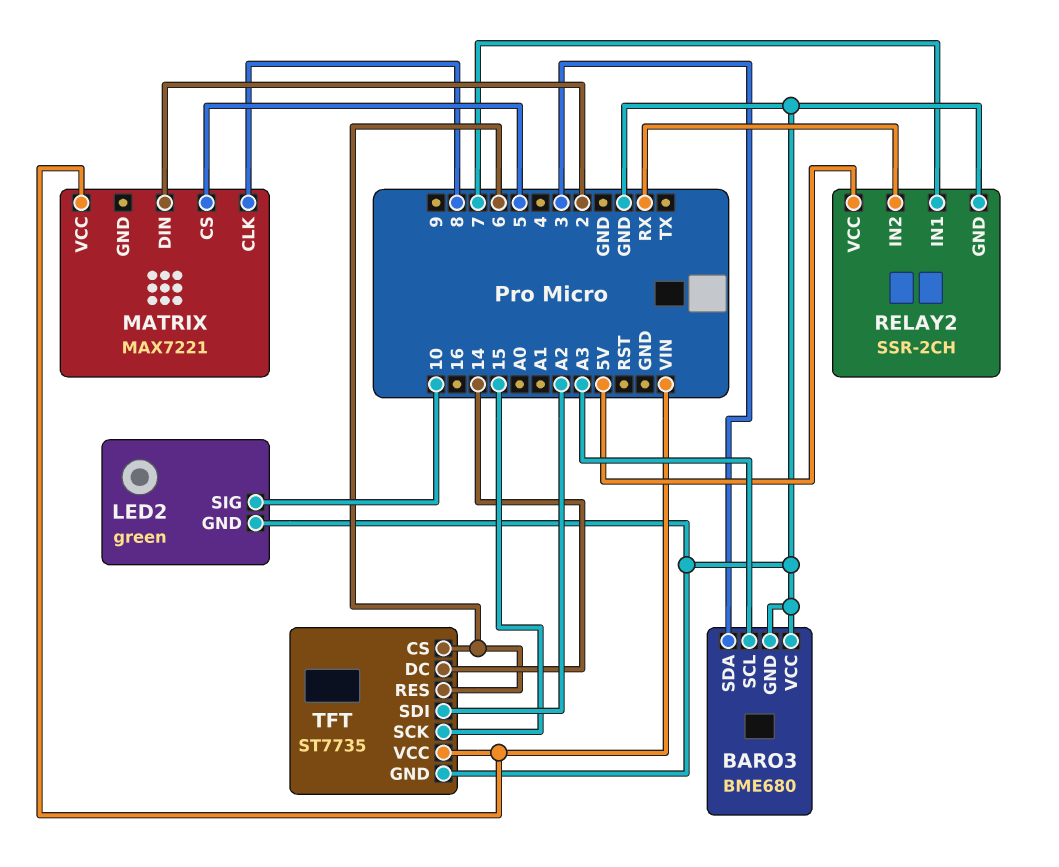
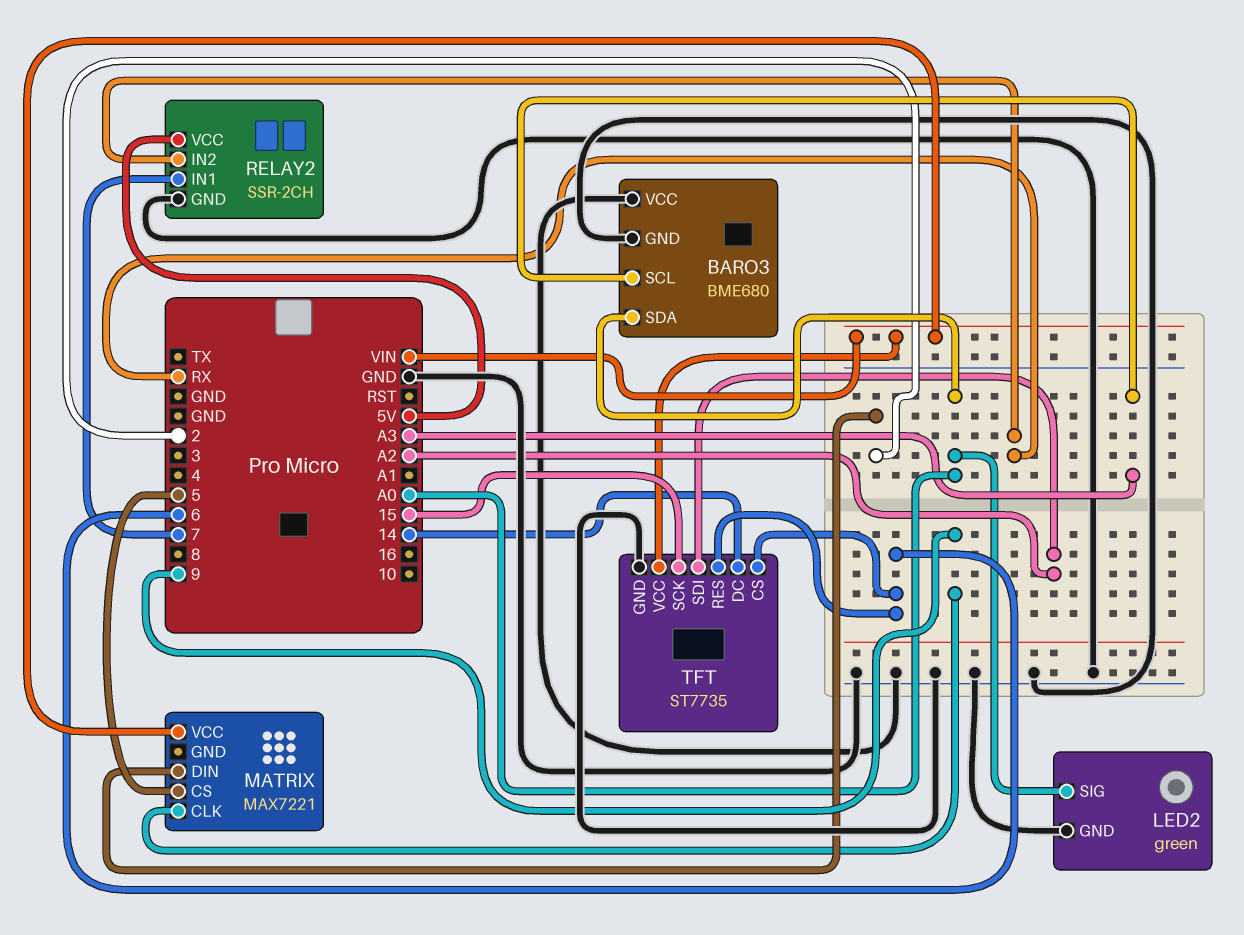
BARO3 pin SDA: 3 -> A0
LED2 pin SIG: 10 -> A0
MATRIX pin CLK: 8 -> 9

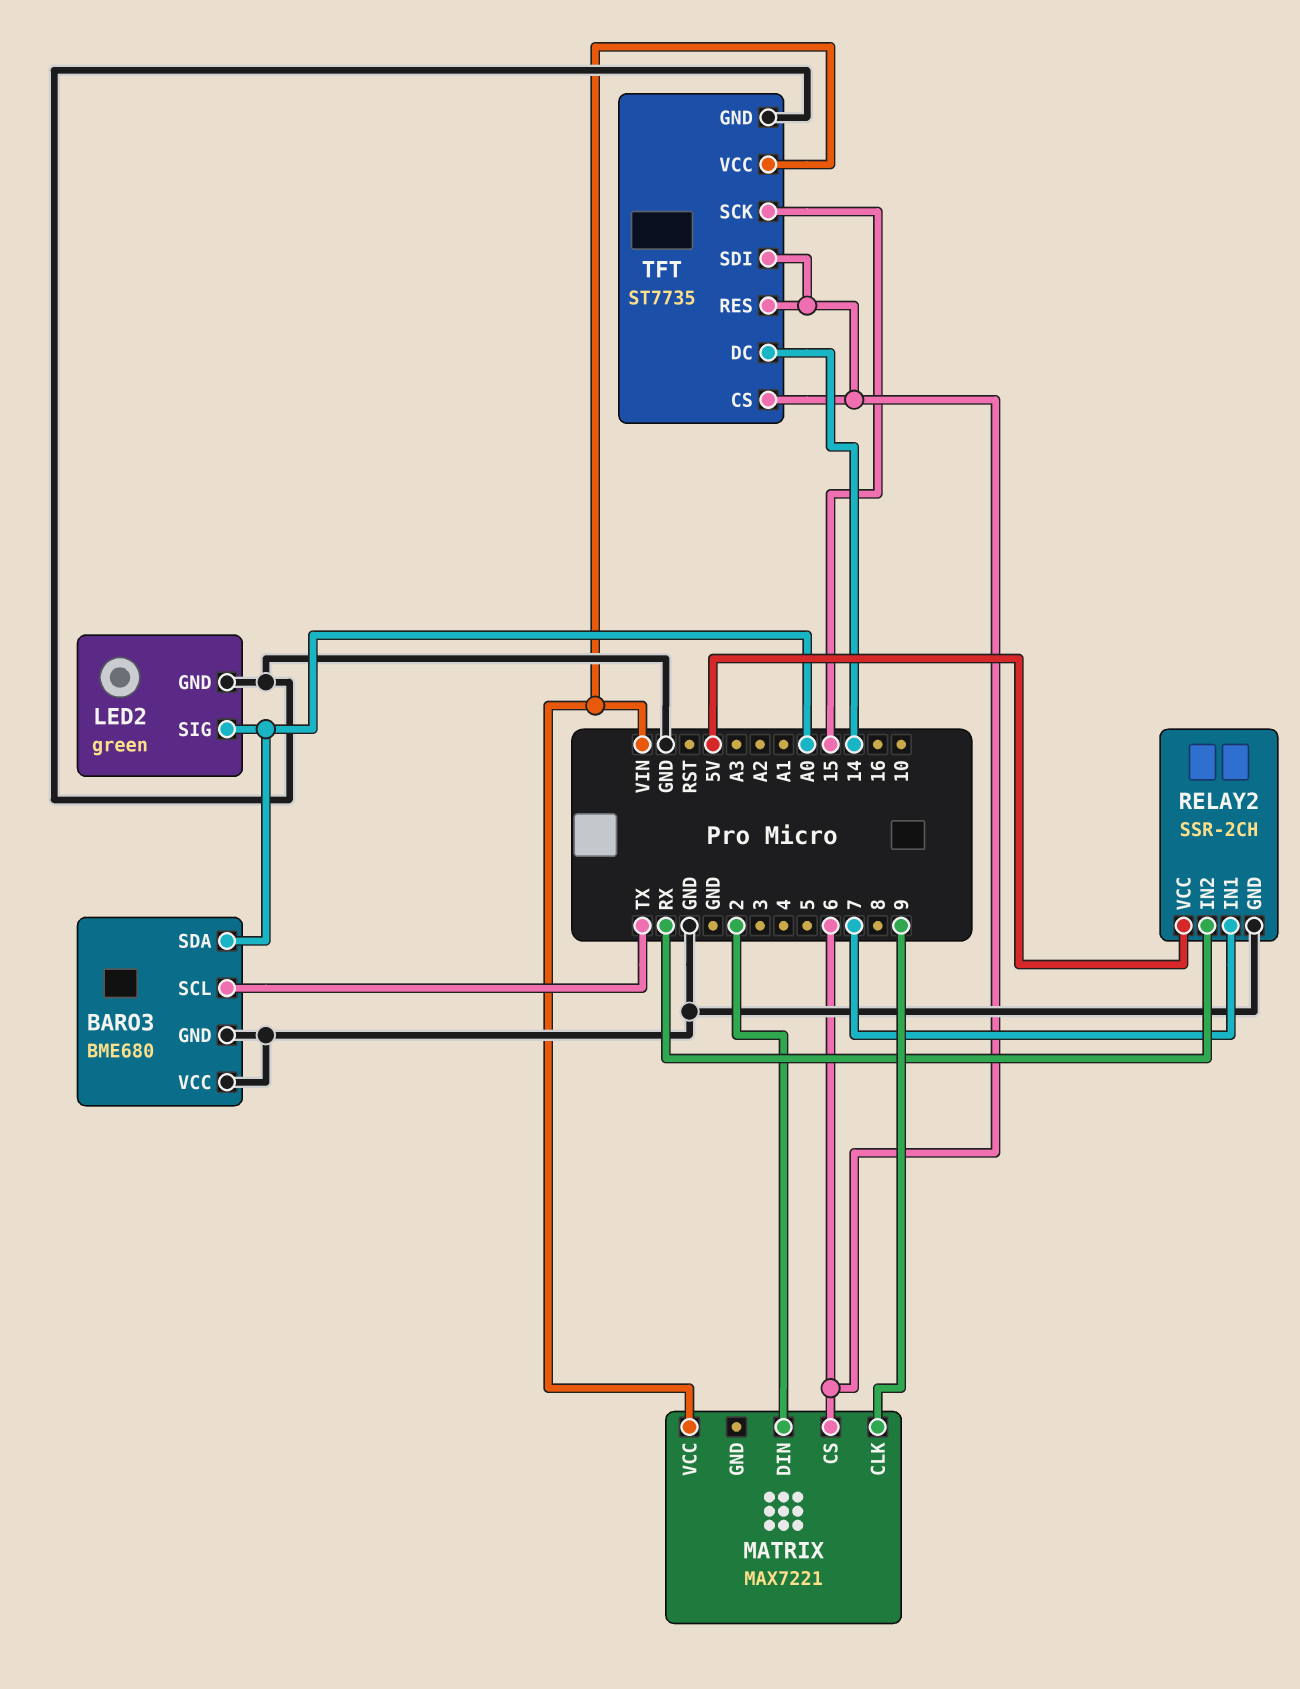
BARO3 pin SCL: A3 -> TX
MATRIX pin CS: 5 -> 6
TFT pin SDI: A2 -> 6

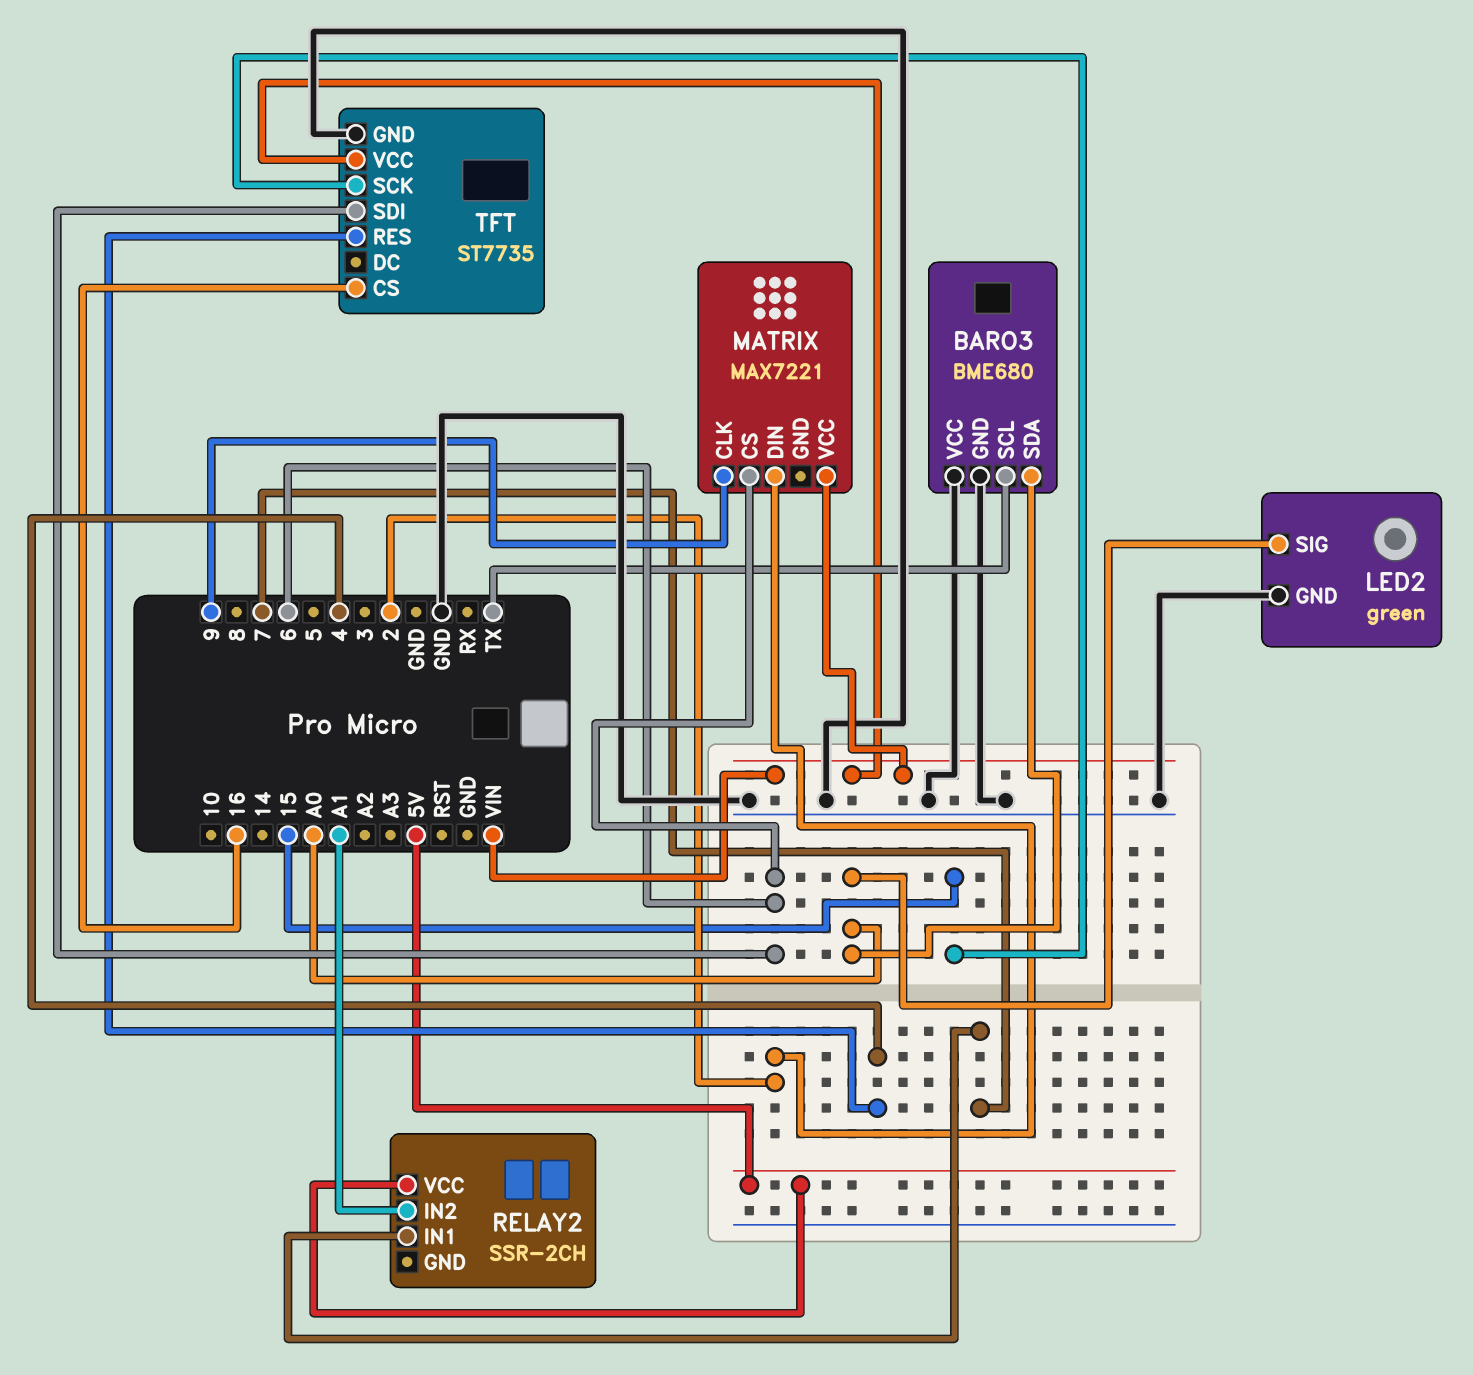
RELAY2 pin GND: GND -> none
RELAY2 pin IN2: RX -> A1
TFT pin CS: 6 -> 16
TFT pin DC: 14 -> none
TFT pin RES: 6 -> 4

